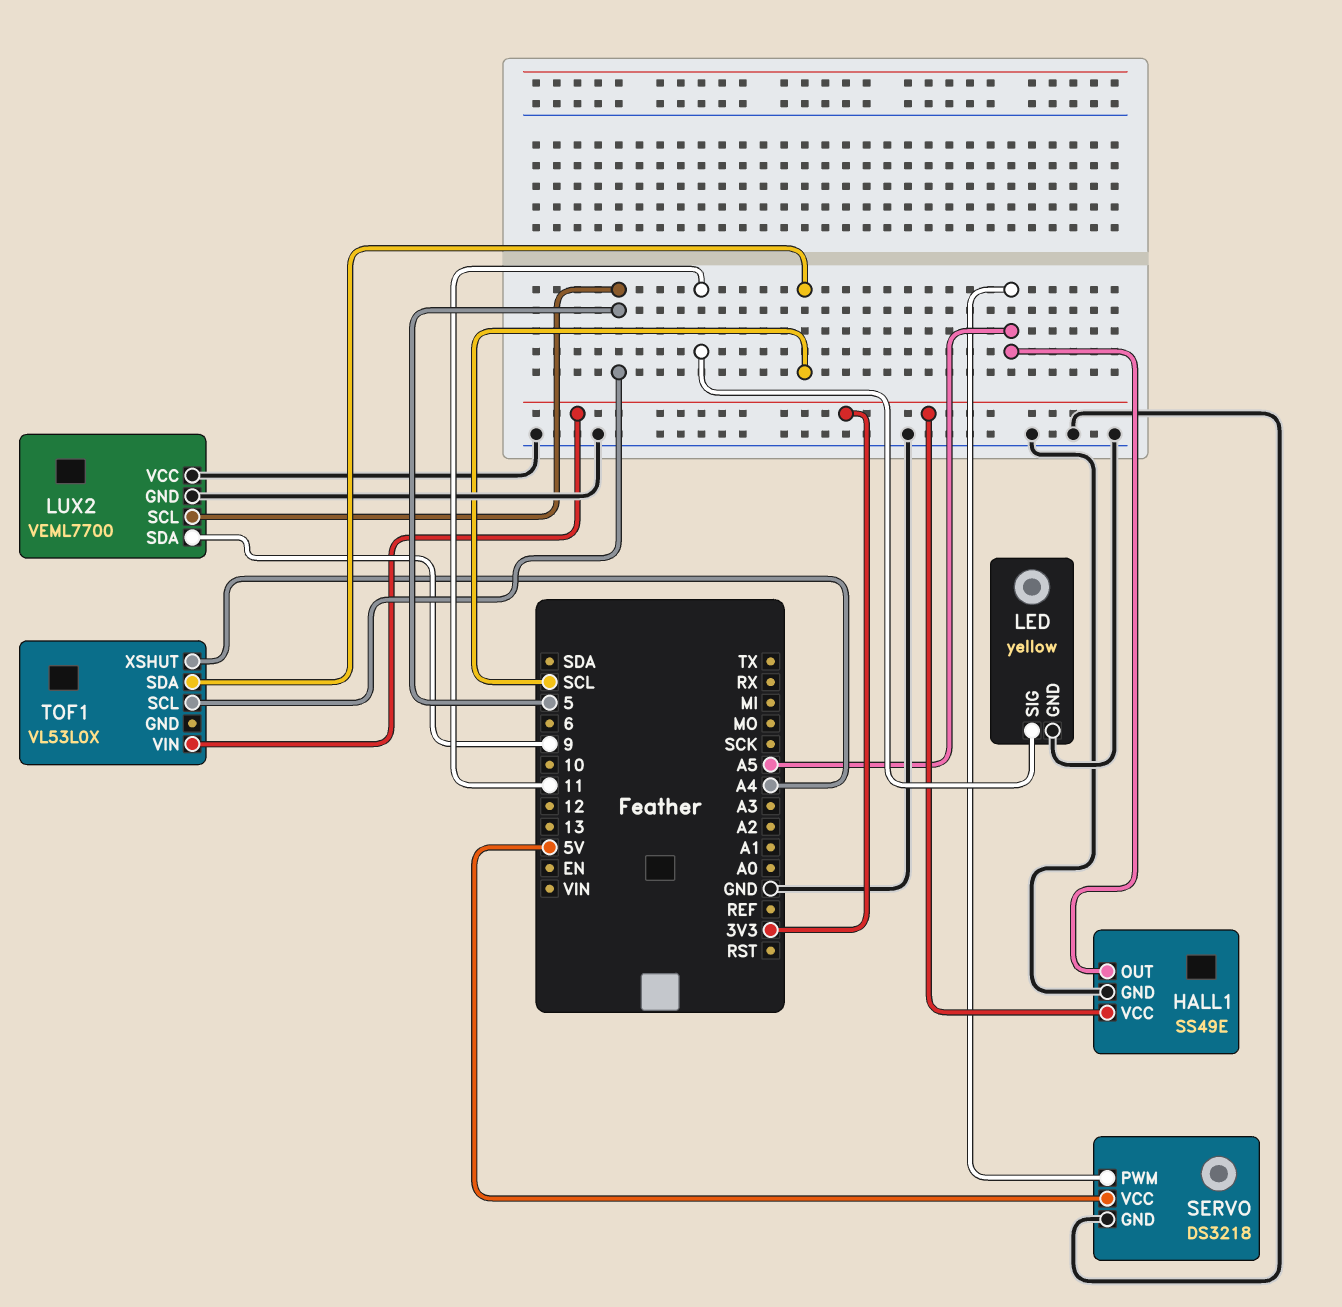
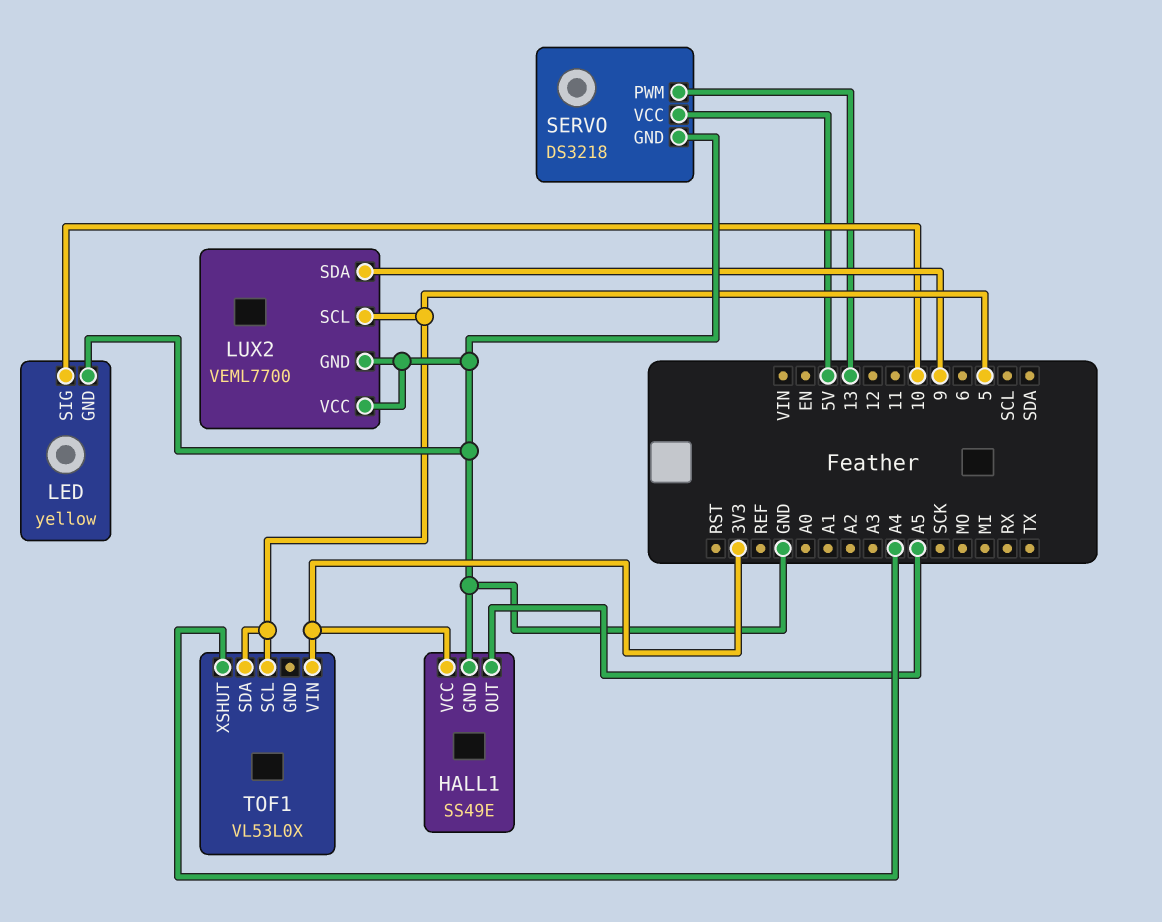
LED pin SIG: 11 -> 10
SERVO pin PWM: A5 -> 13
TOF1 pin SDA: SCL -> 5

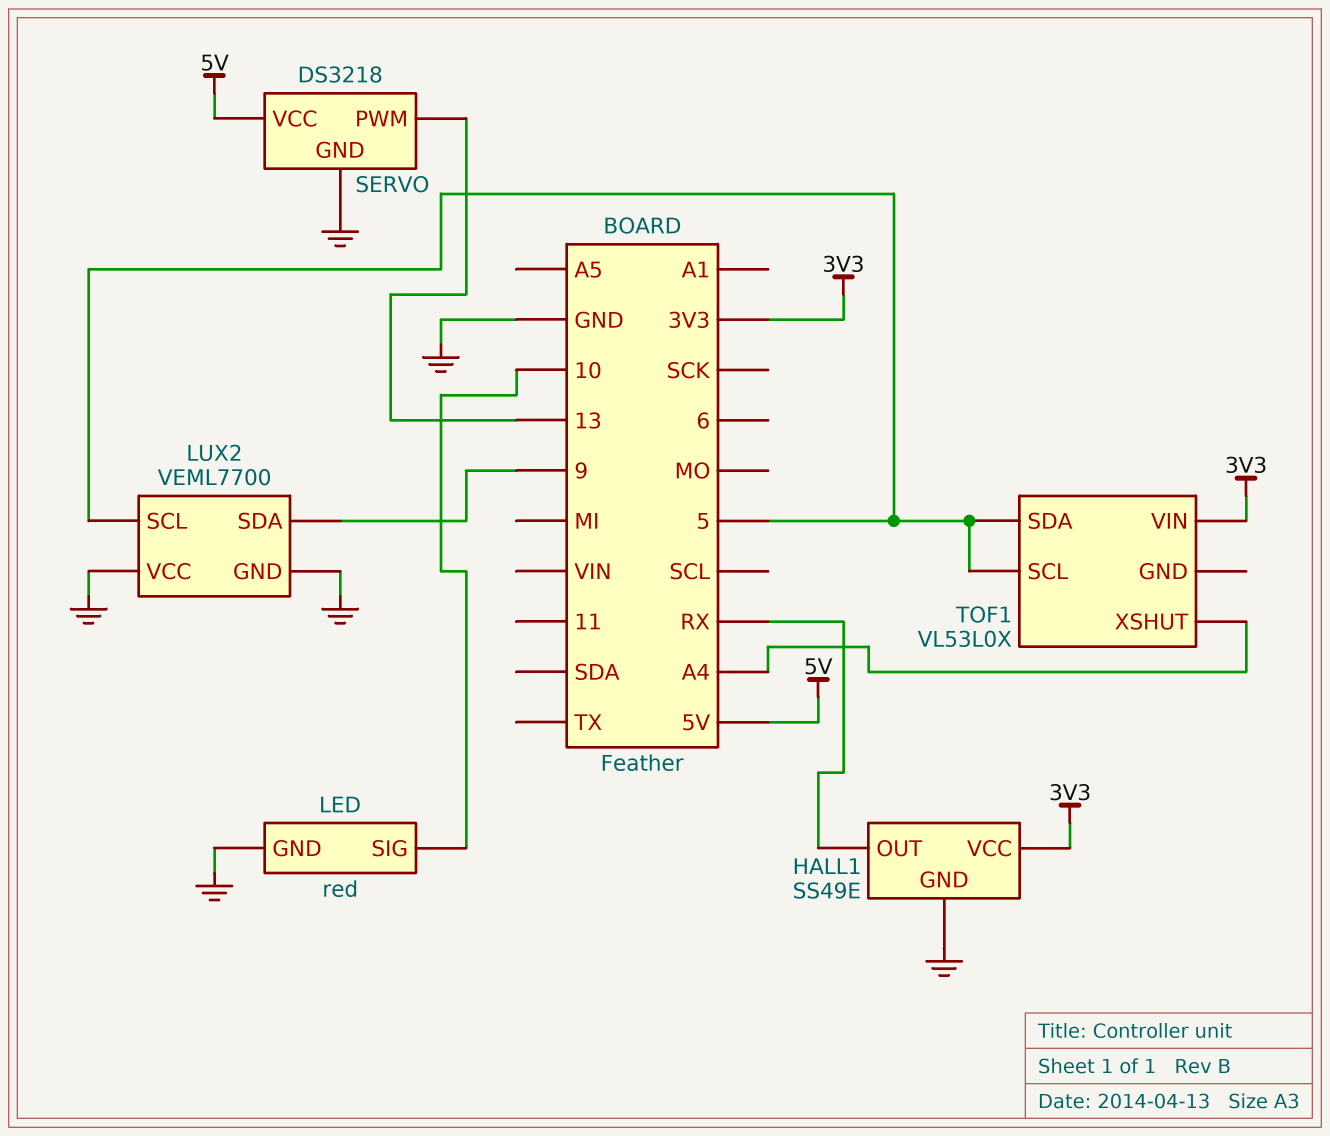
HALL1 pin OUT: A5 -> RX
LED: yellow -> red

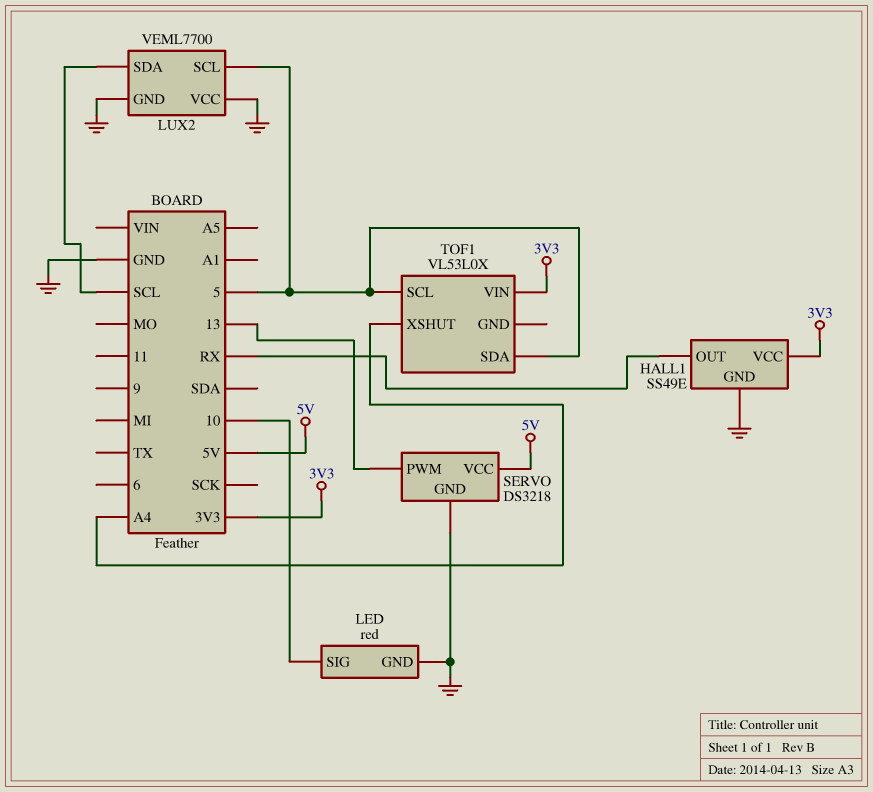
LUX2 pin SDA: 9 -> SCL

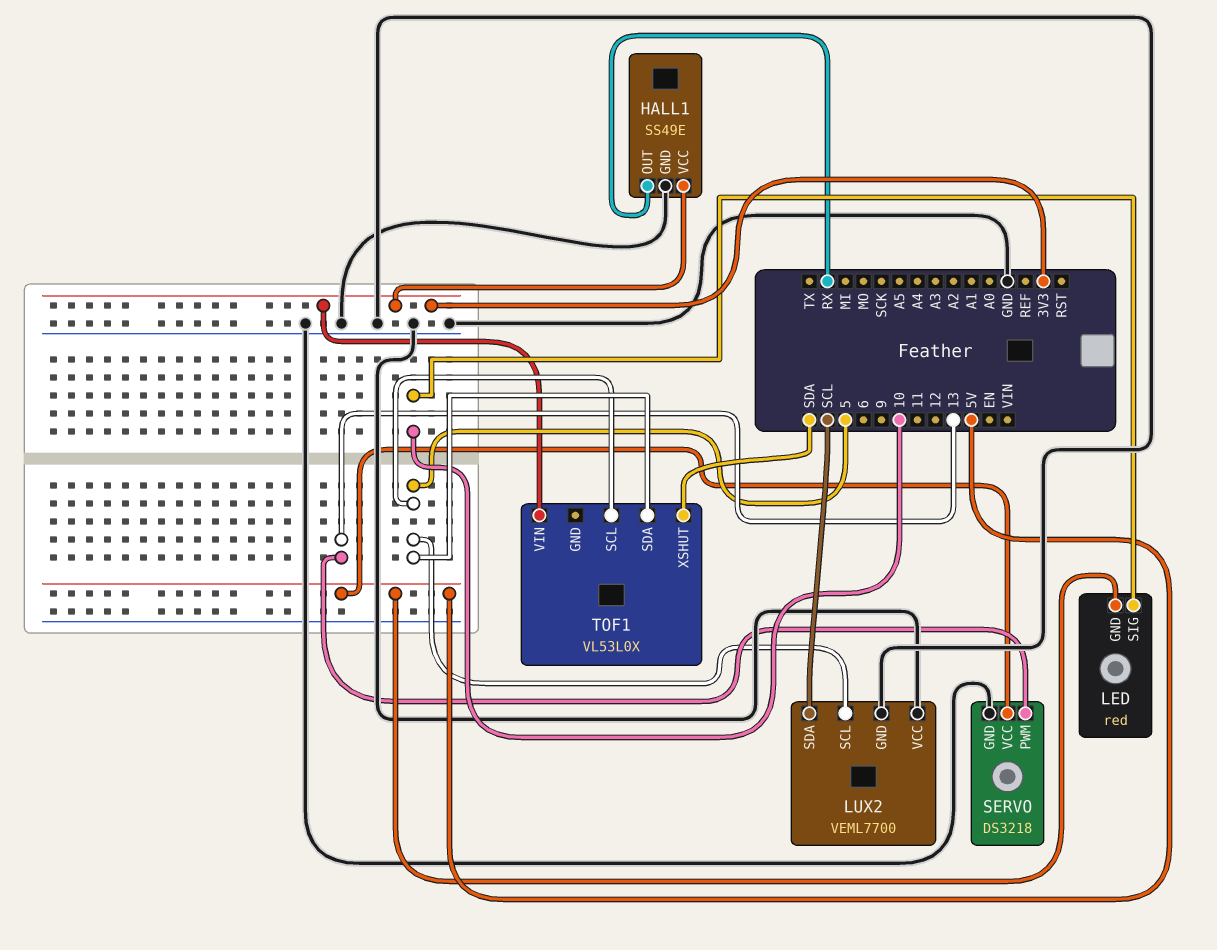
LED pin GND: GND -> 5V
TOF1 pin XSHUT: A4 -> SDA

